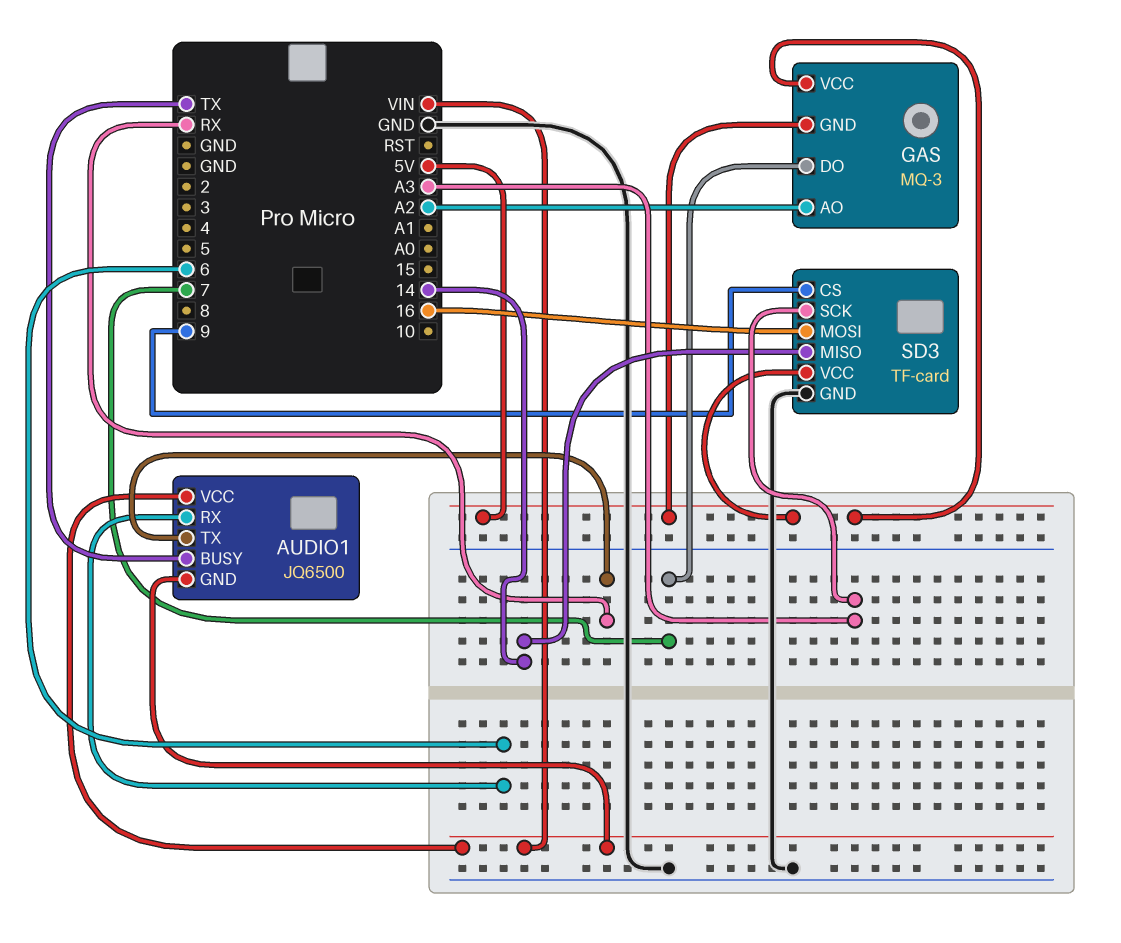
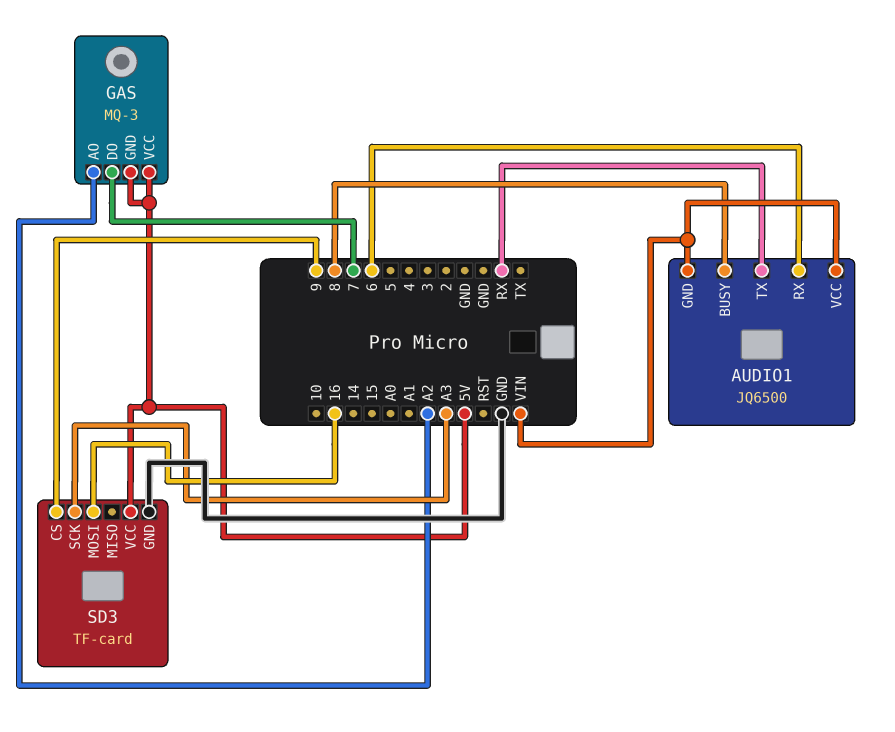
AUDIO1 pin BUSY: TX -> 8
SD3 pin MISO: 14 -> none

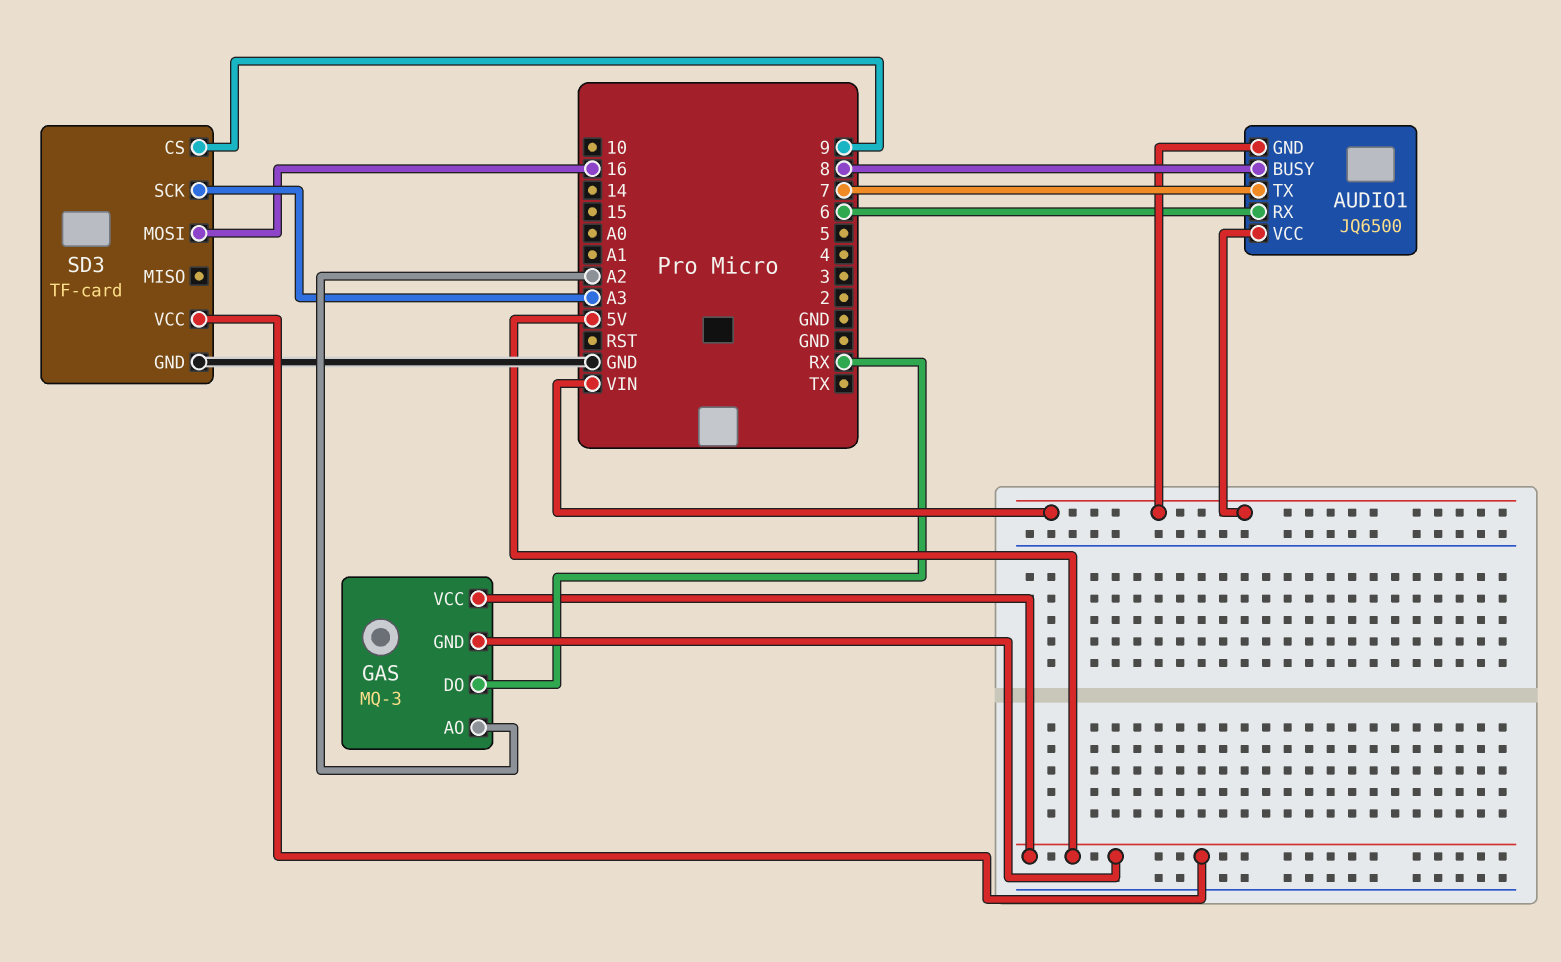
AUDIO1 pin TX: RX -> 7
GAS pin DO: 7 -> RX

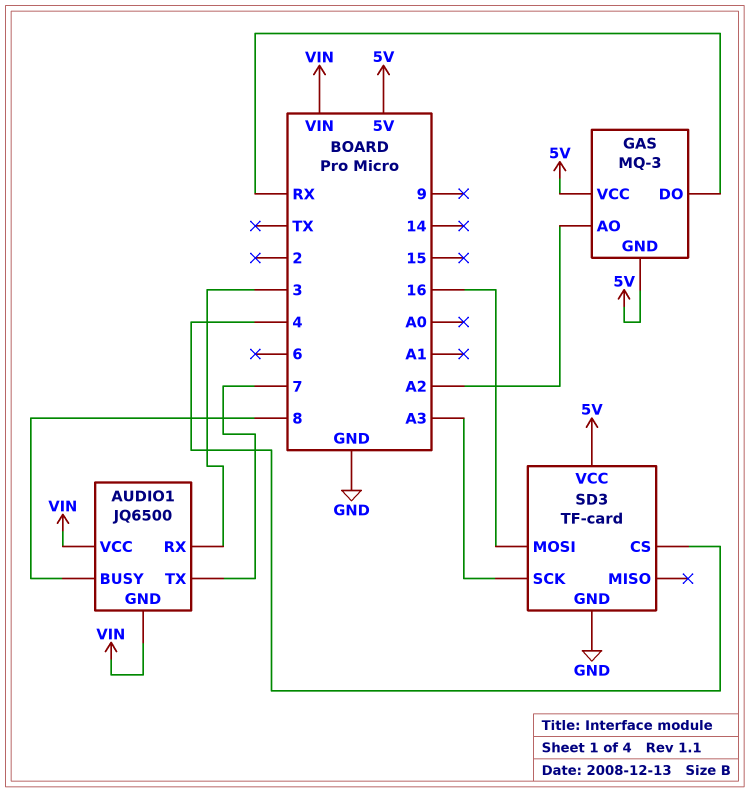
AUDIO1 pin RX: 6 -> 3
SD3 pin CS: 9 -> 4

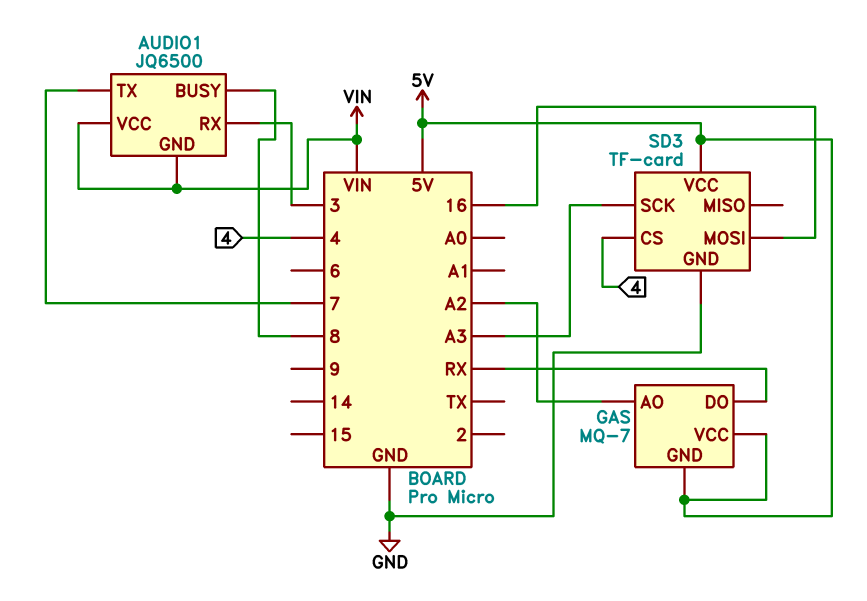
GAS: MQ-3 -> MQ-7

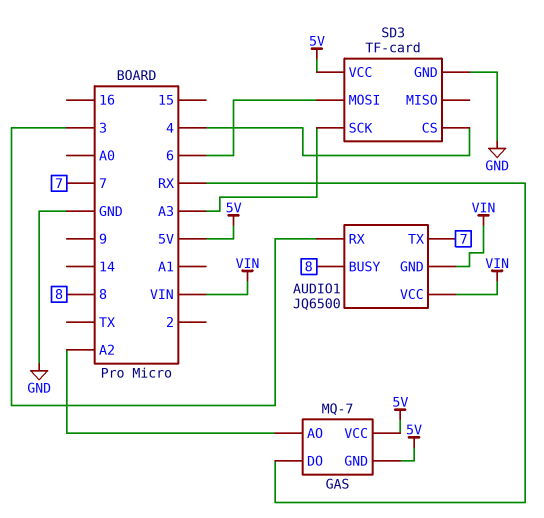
SD3 pin MOSI: 16 -> 6

